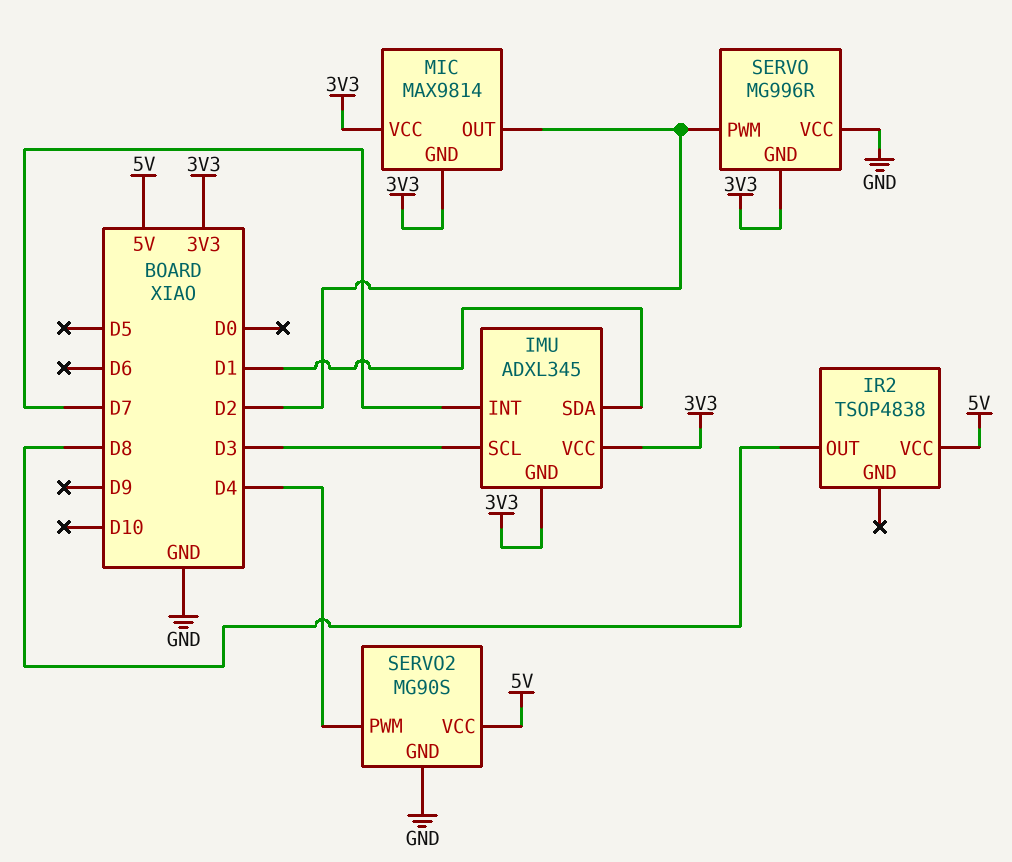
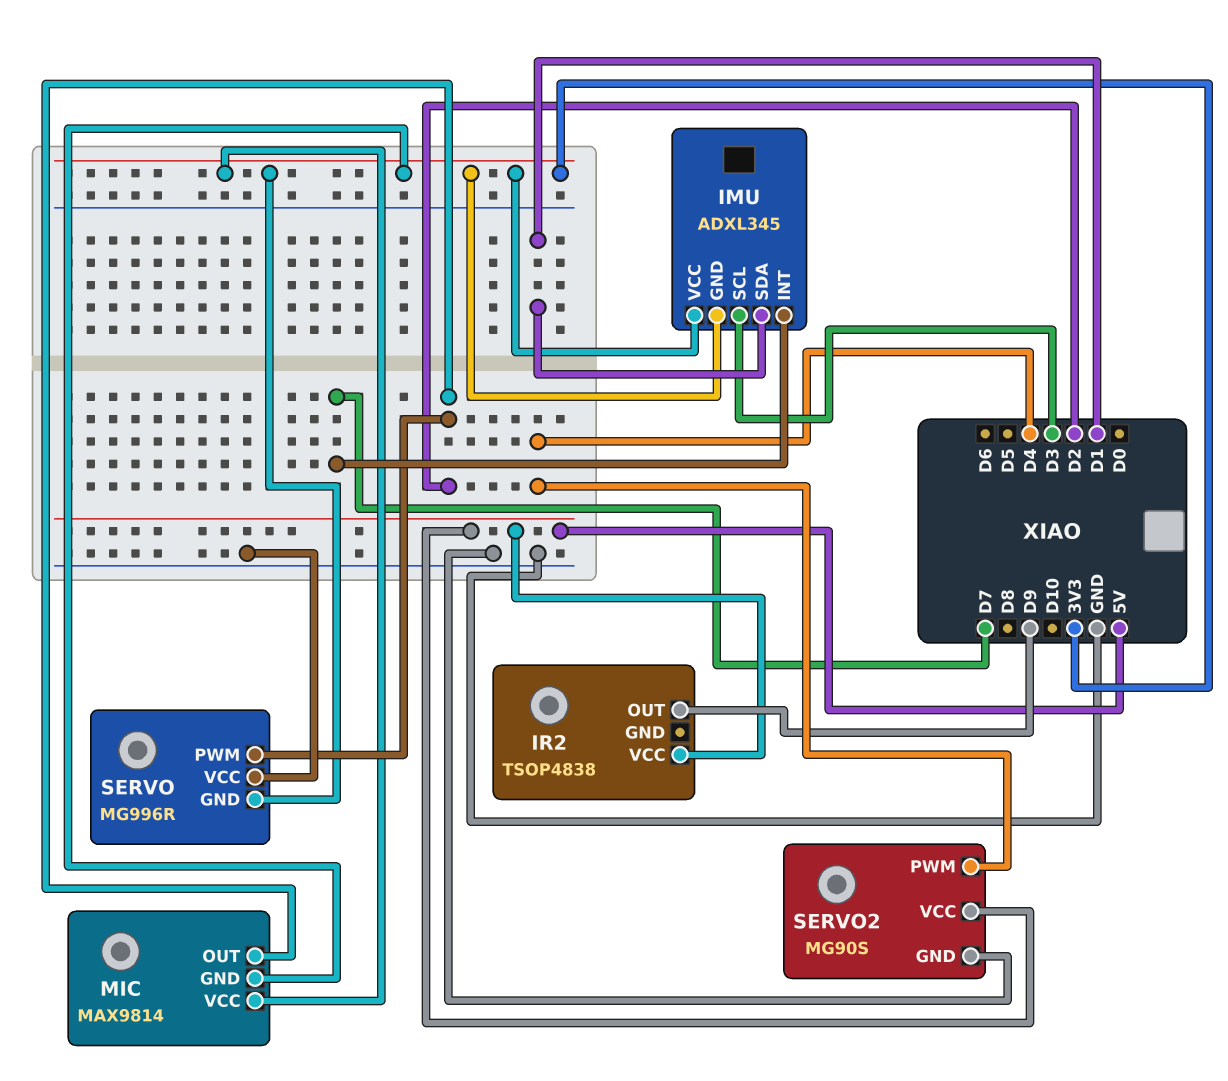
IR2 pin OUT: D8 -> D9

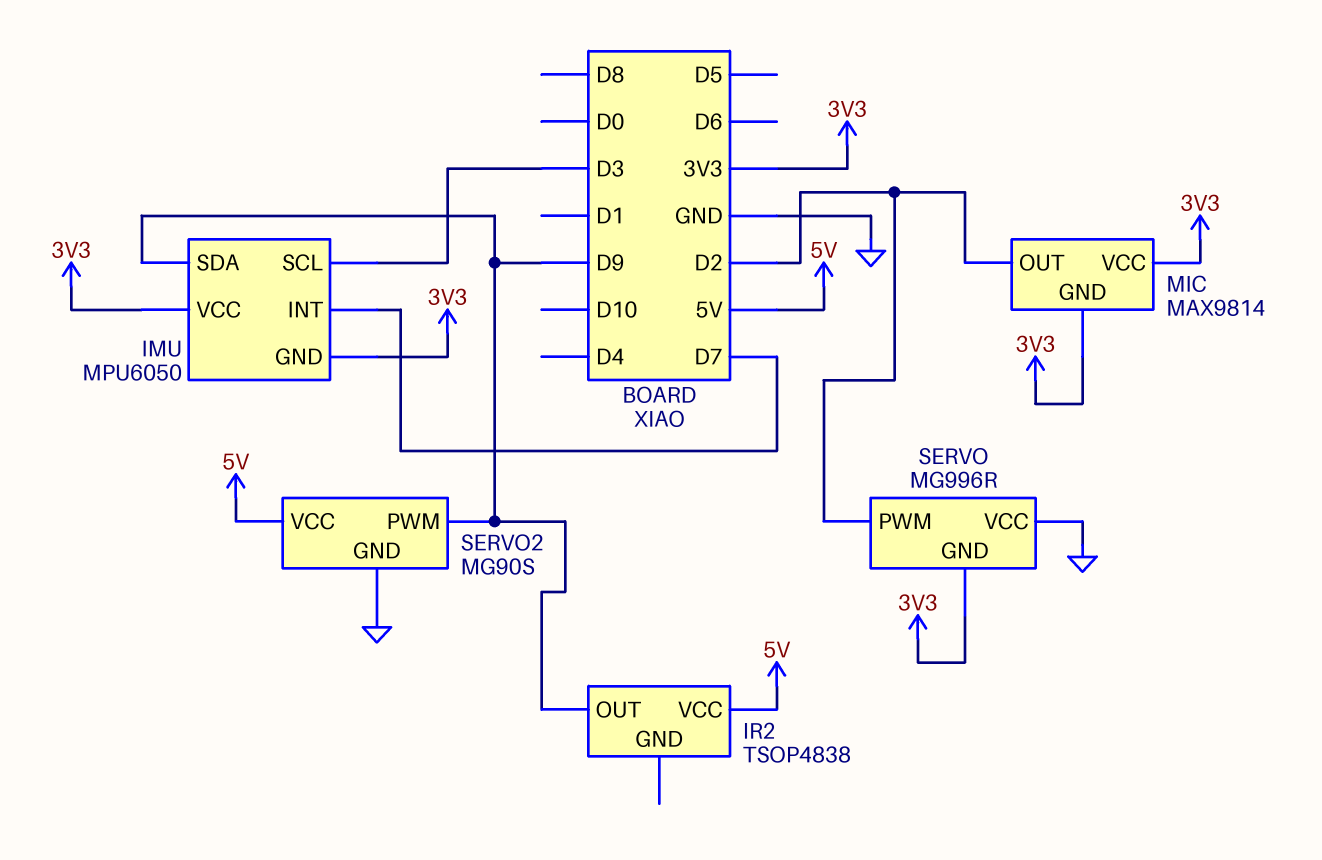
IMU: ADXL345 -> MPU6050
IMU pin SDA: D1 -> D9
SERVO2 pin PWM: D4 -> D9

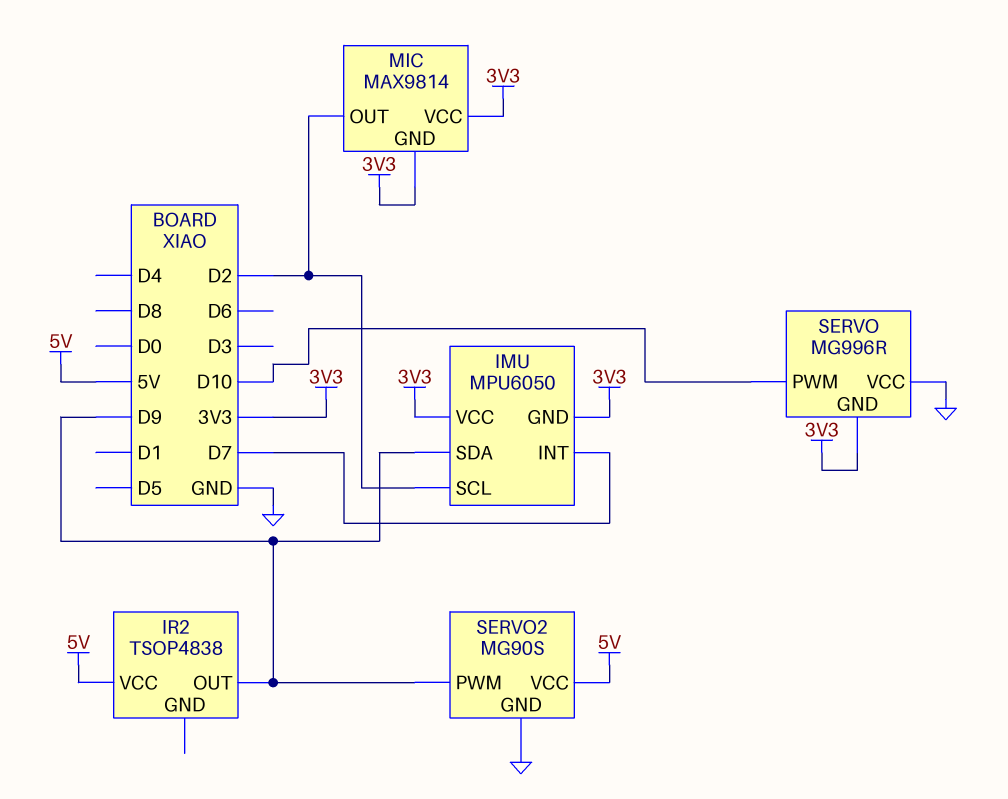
IMU pin SCL: D3 -> D2
SERVO pin PWM: D2 -> D10

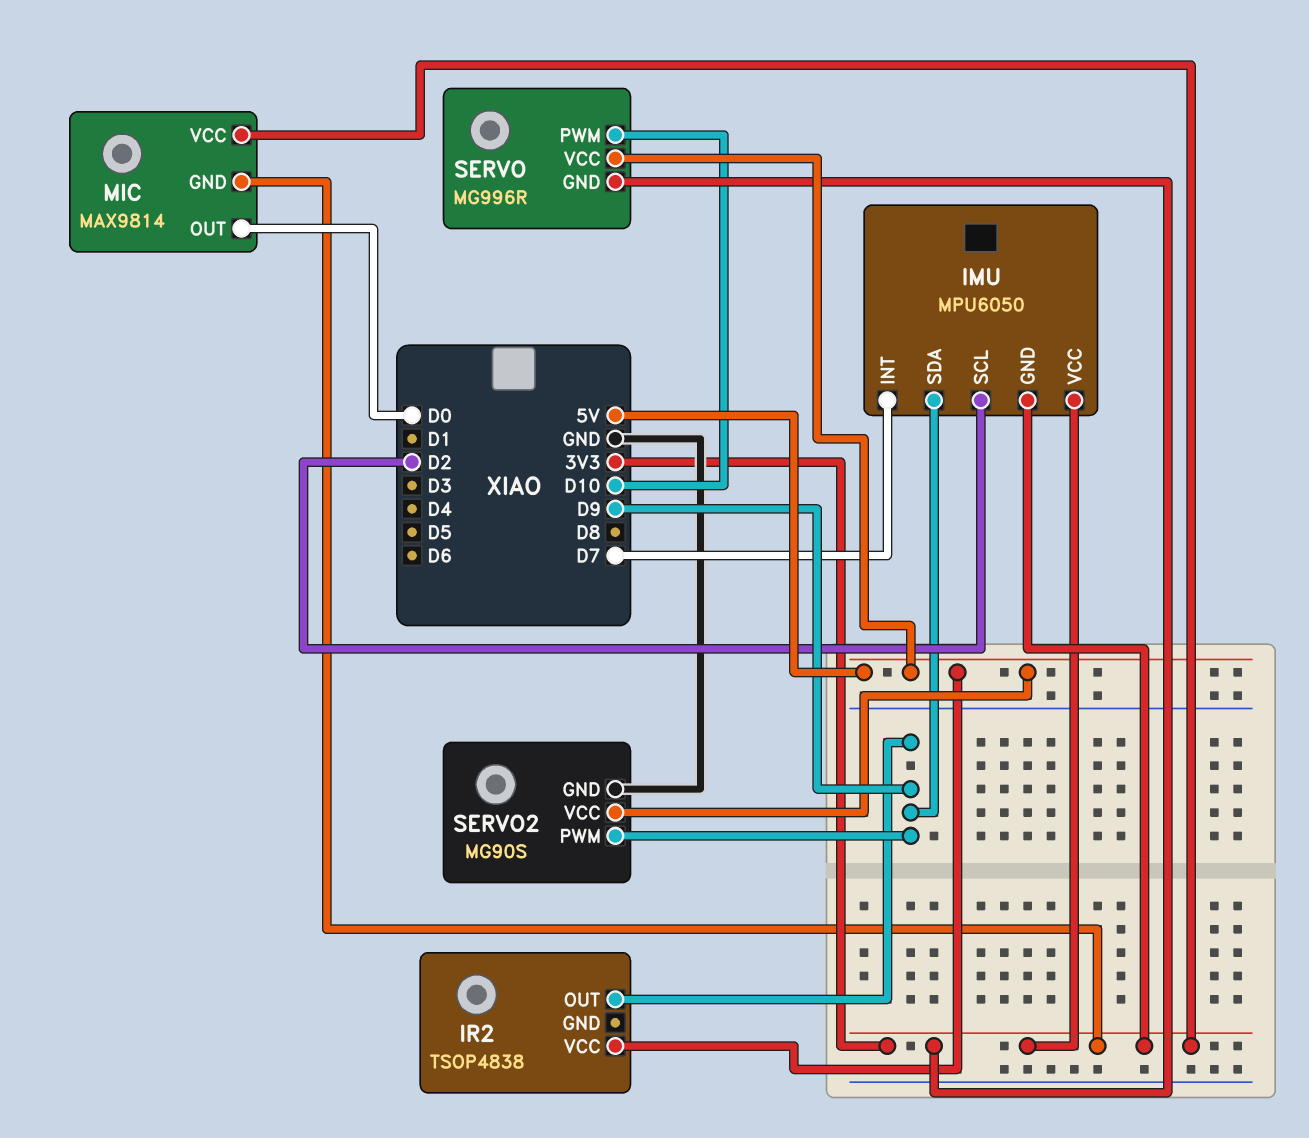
MIC pin OUT: D2 -> D0
SERVO pin VCC: GND -> 5V

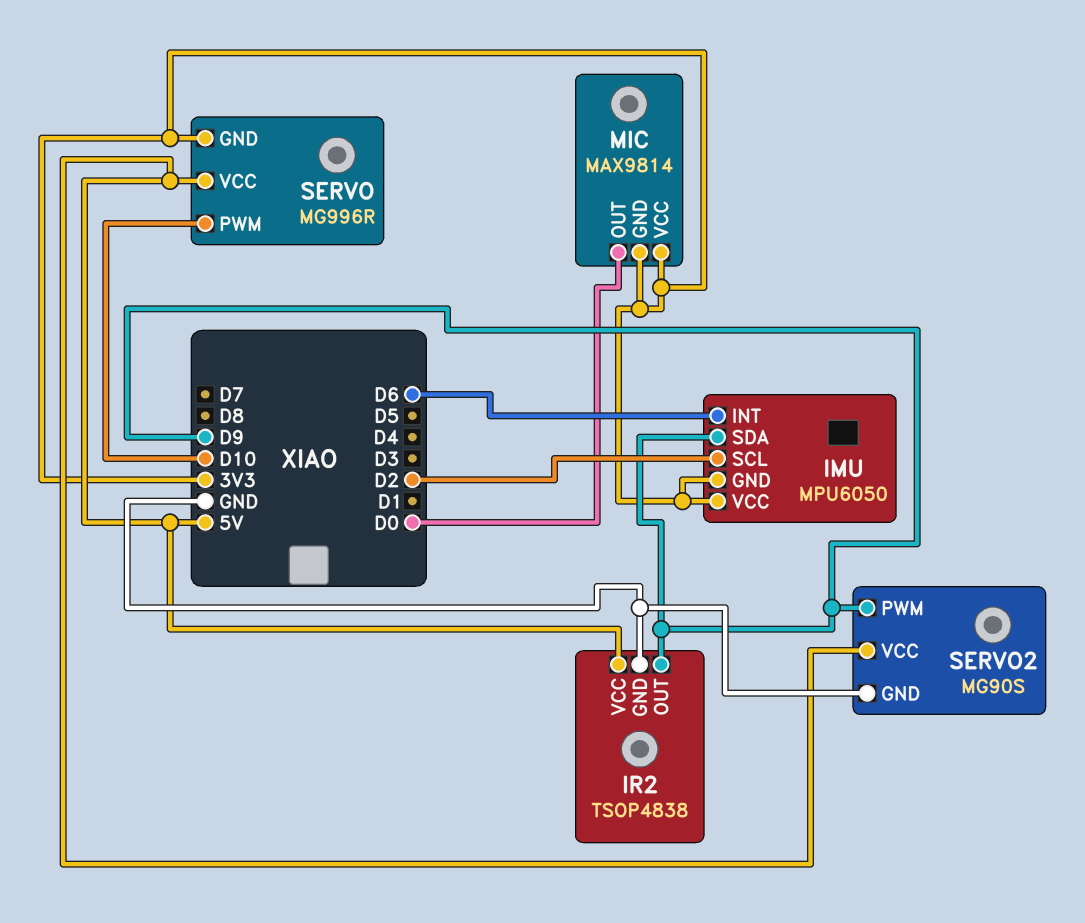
IMU pin INT: D7 -> D6
IR2 pin GND: none -> GND

